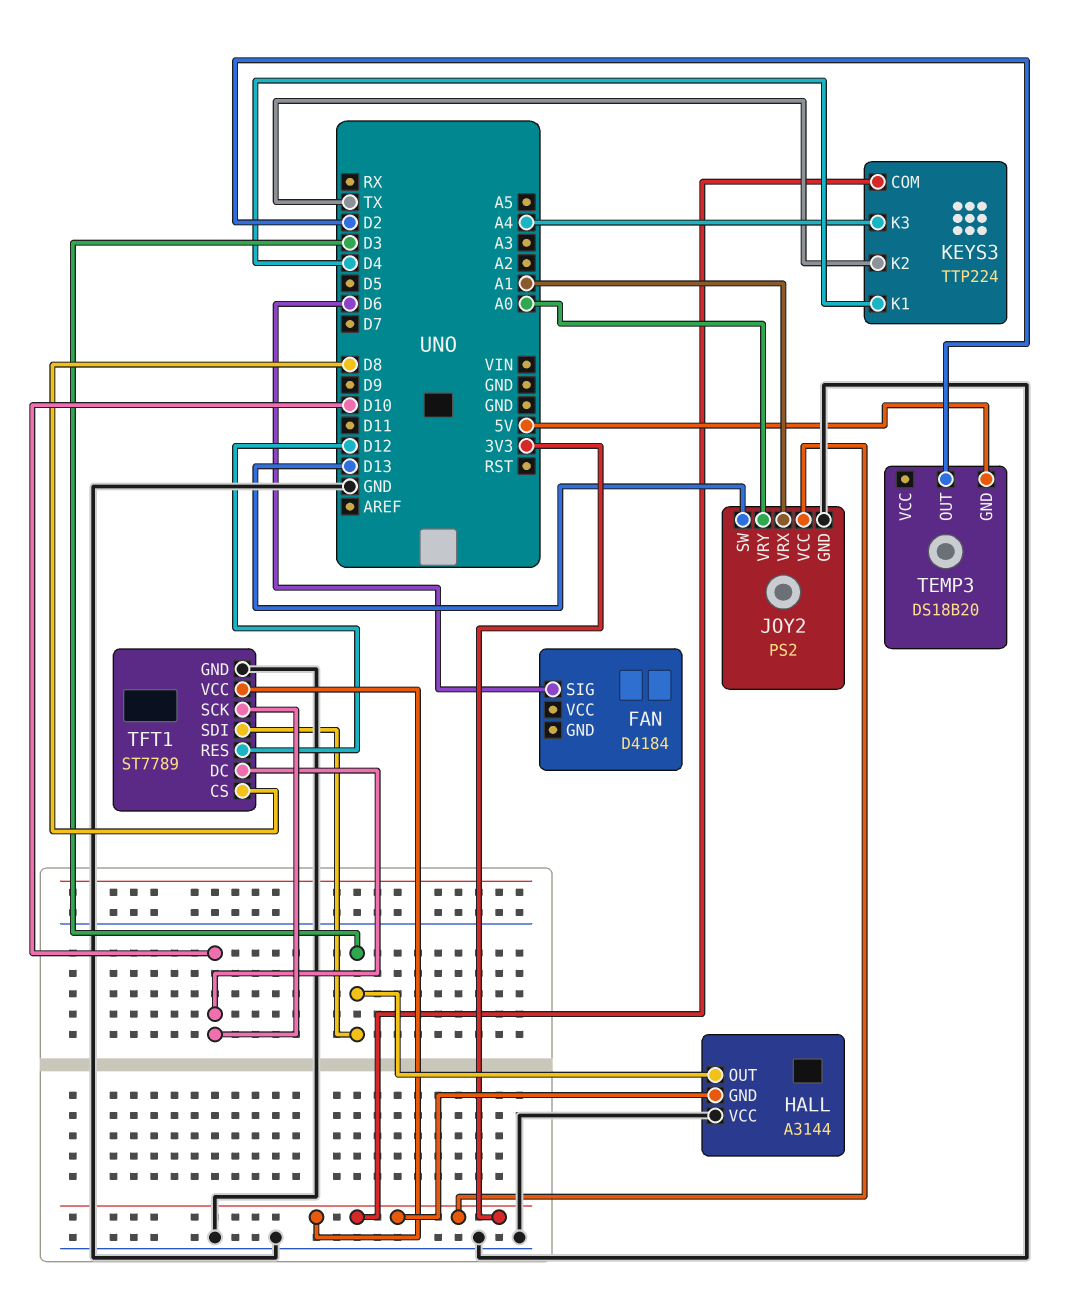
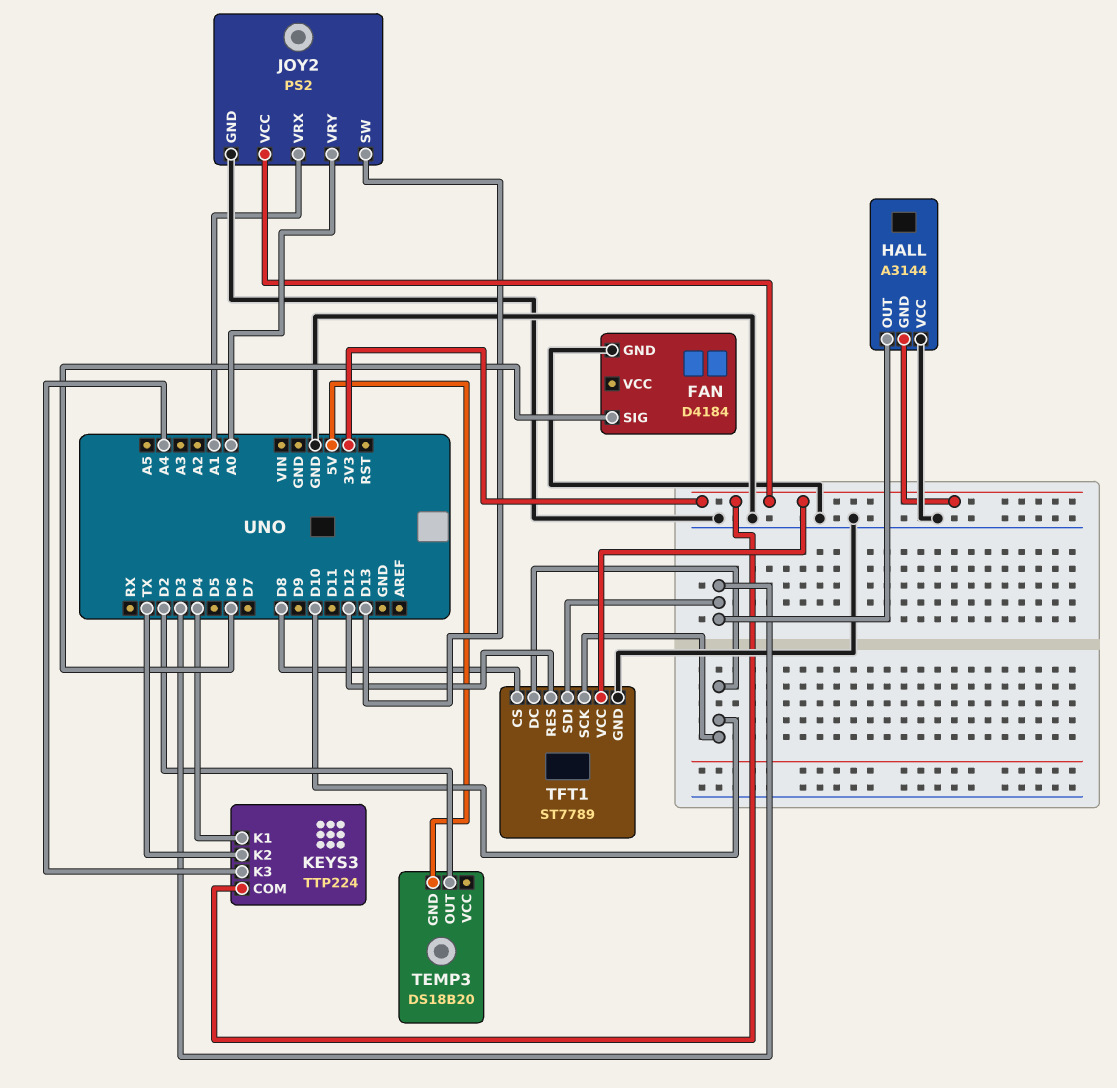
FAN pin GND: none -> GND

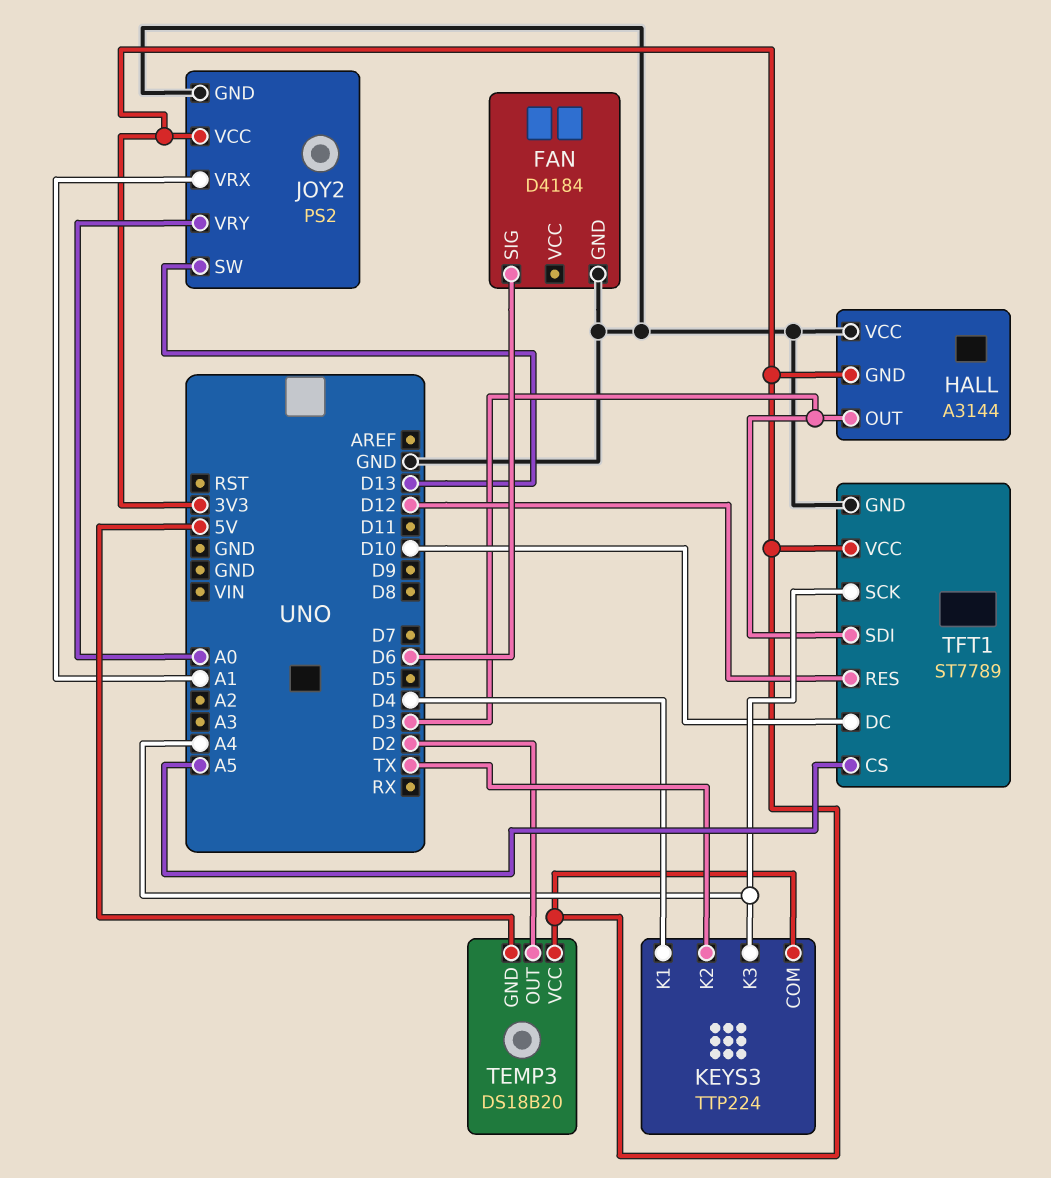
TEMP3 pin VCC: none -> 3V3
TFT1 pin CS: D8 -> A5
TFT1 pin SCK: D10 -> A4

